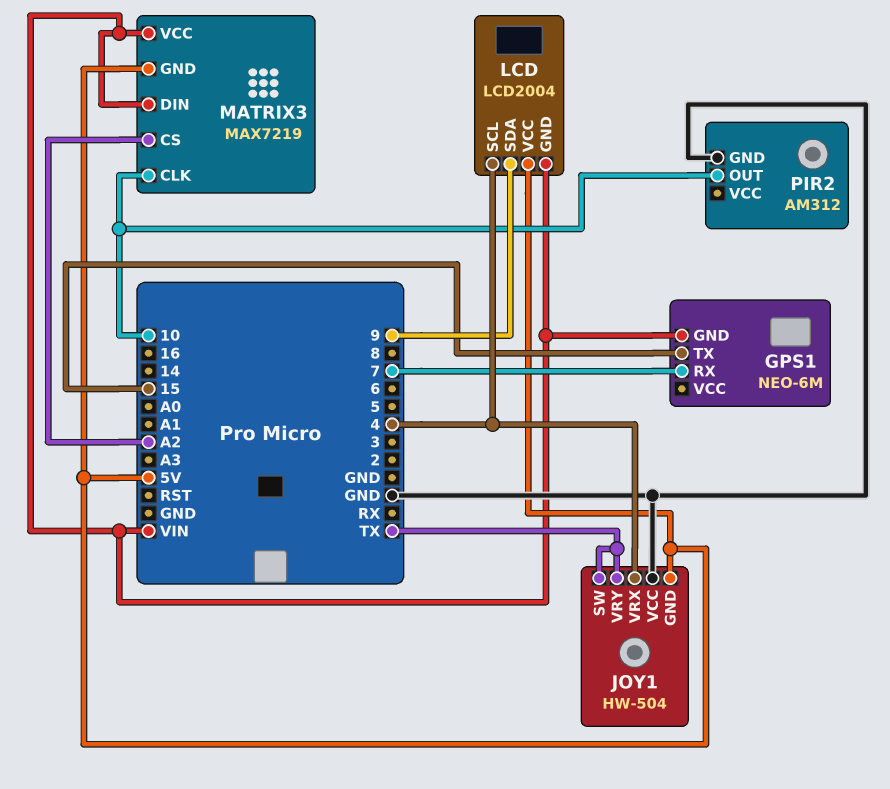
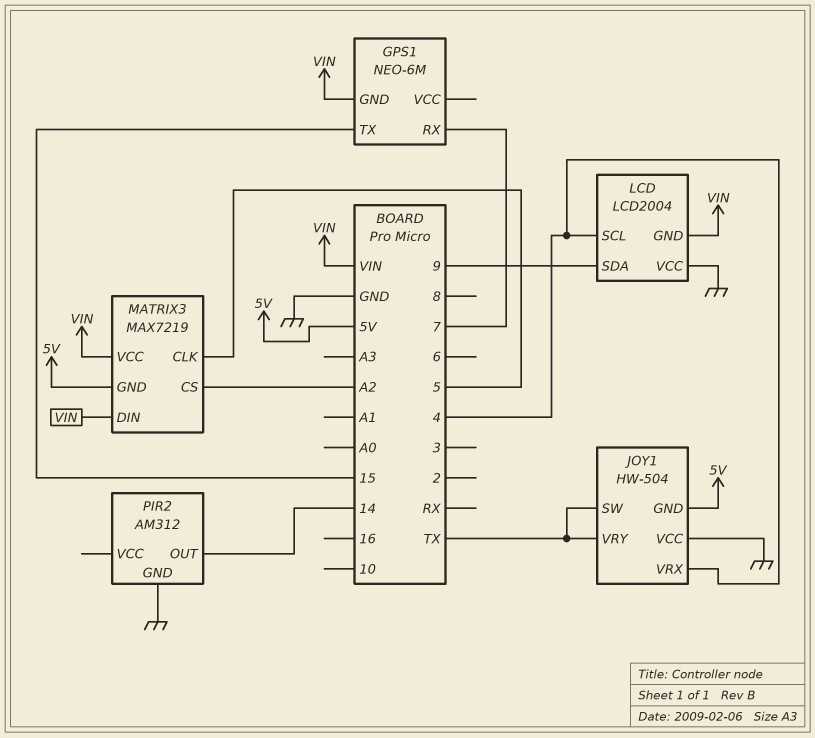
LCD pin VCC: 5V -> GND
MATRIX3 pin CLK: 10 -> 5
PIR2 pin OUT: 10 -> 14

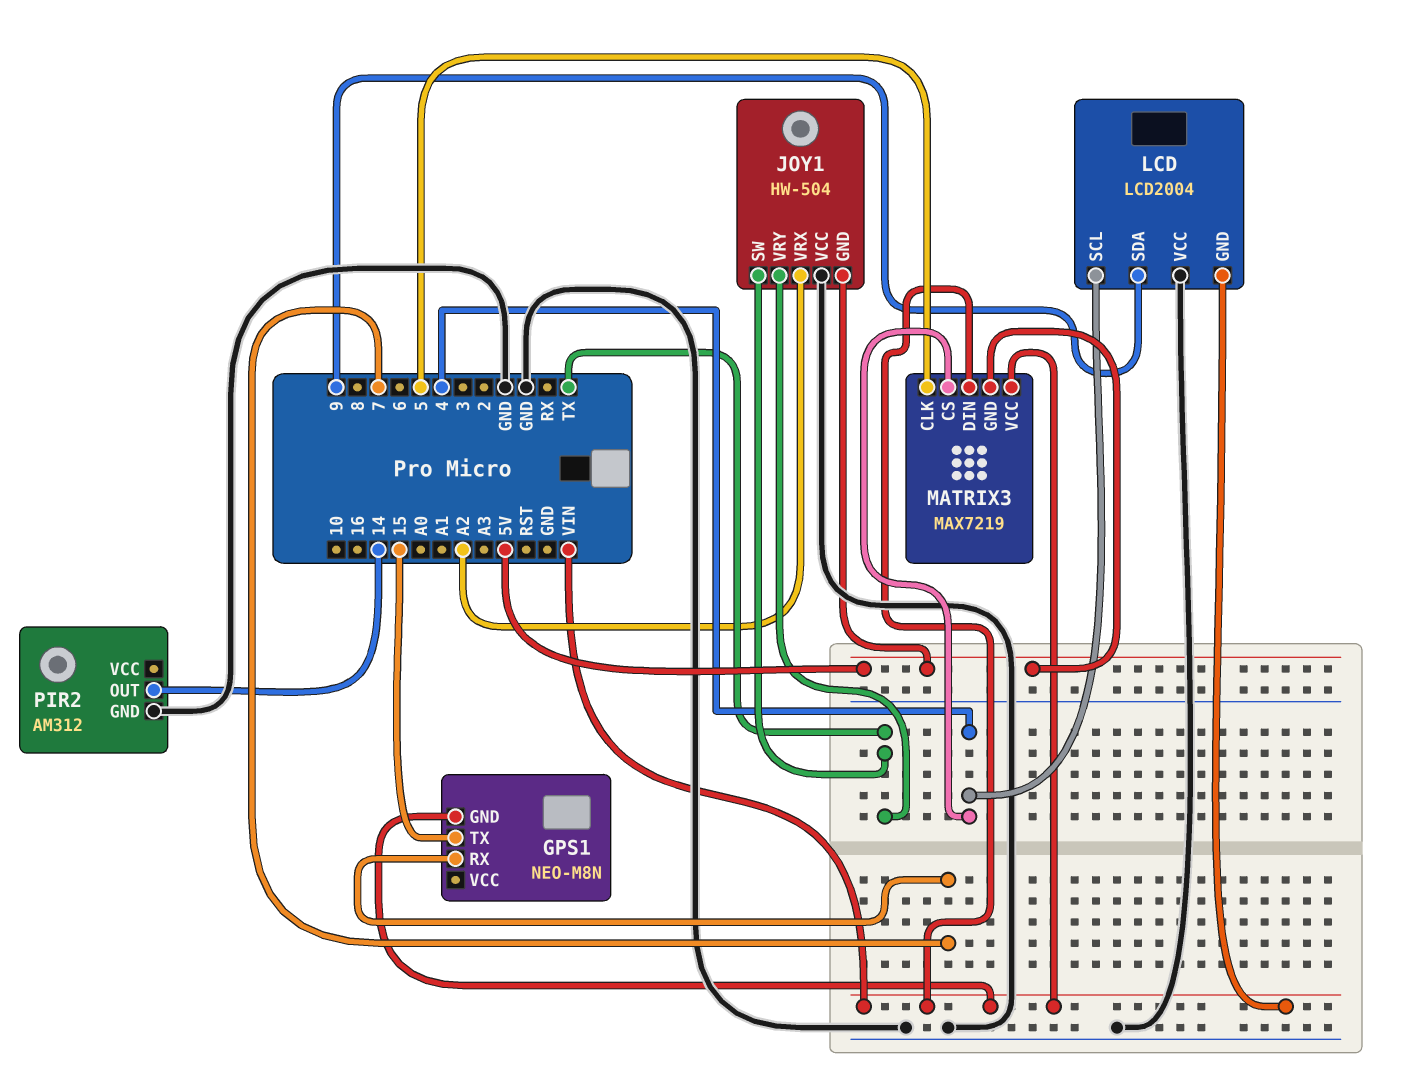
GPS1: NEO-6M -> NEO-M8N
JOY1 pin VRX: 4 -> A2
MATRIX3 pin CS: A2 -> 4

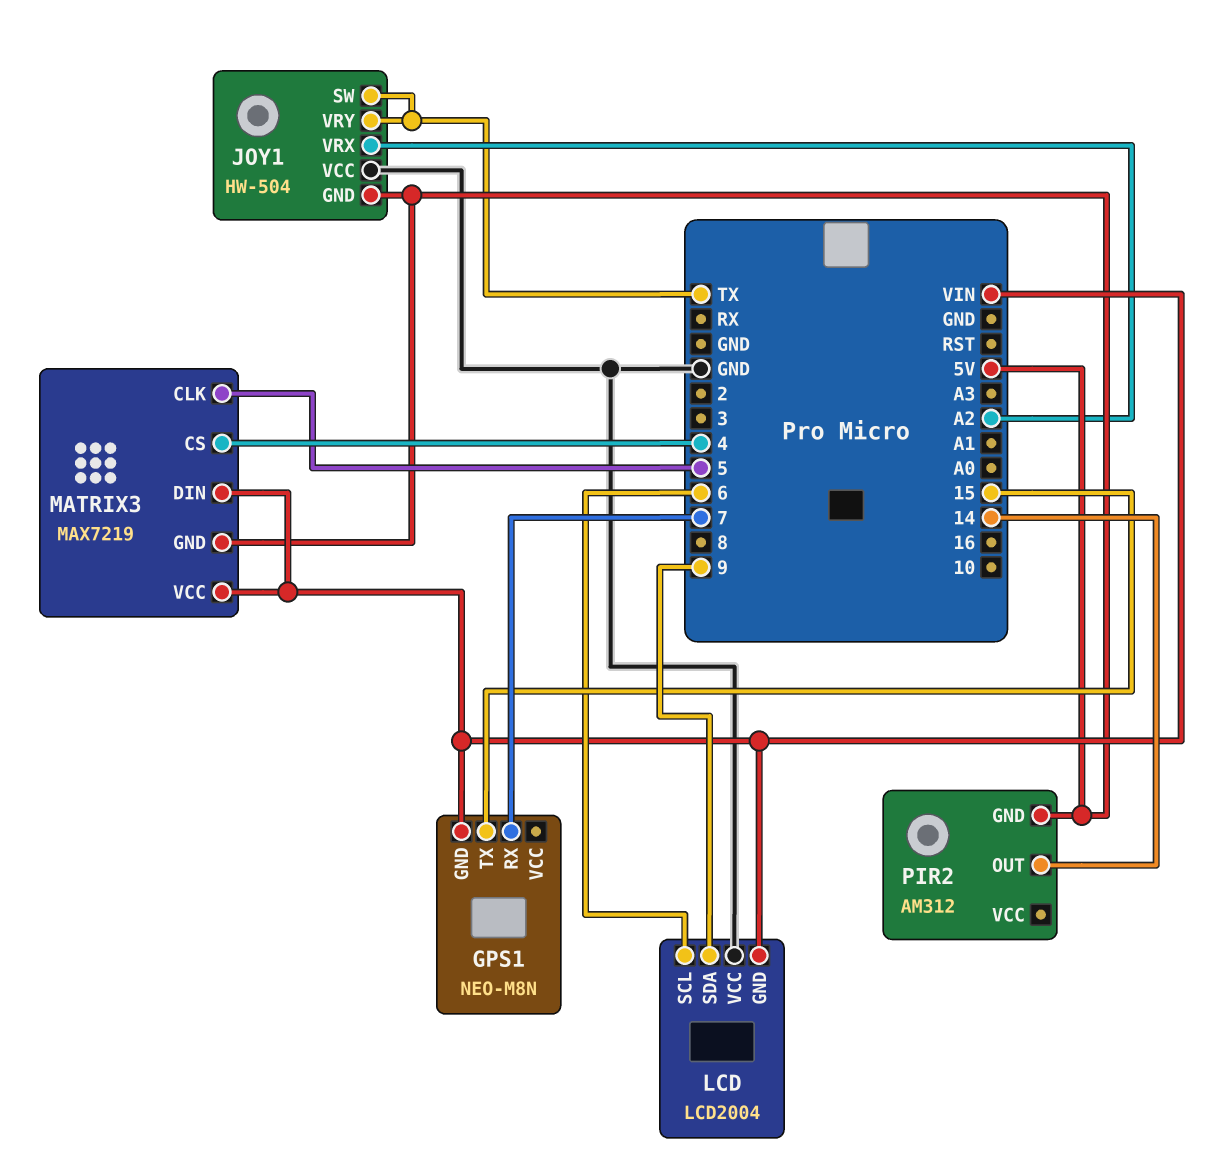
LCD pin SCL: 4 -> 6
PIR2 pin GND: GND -> 5V

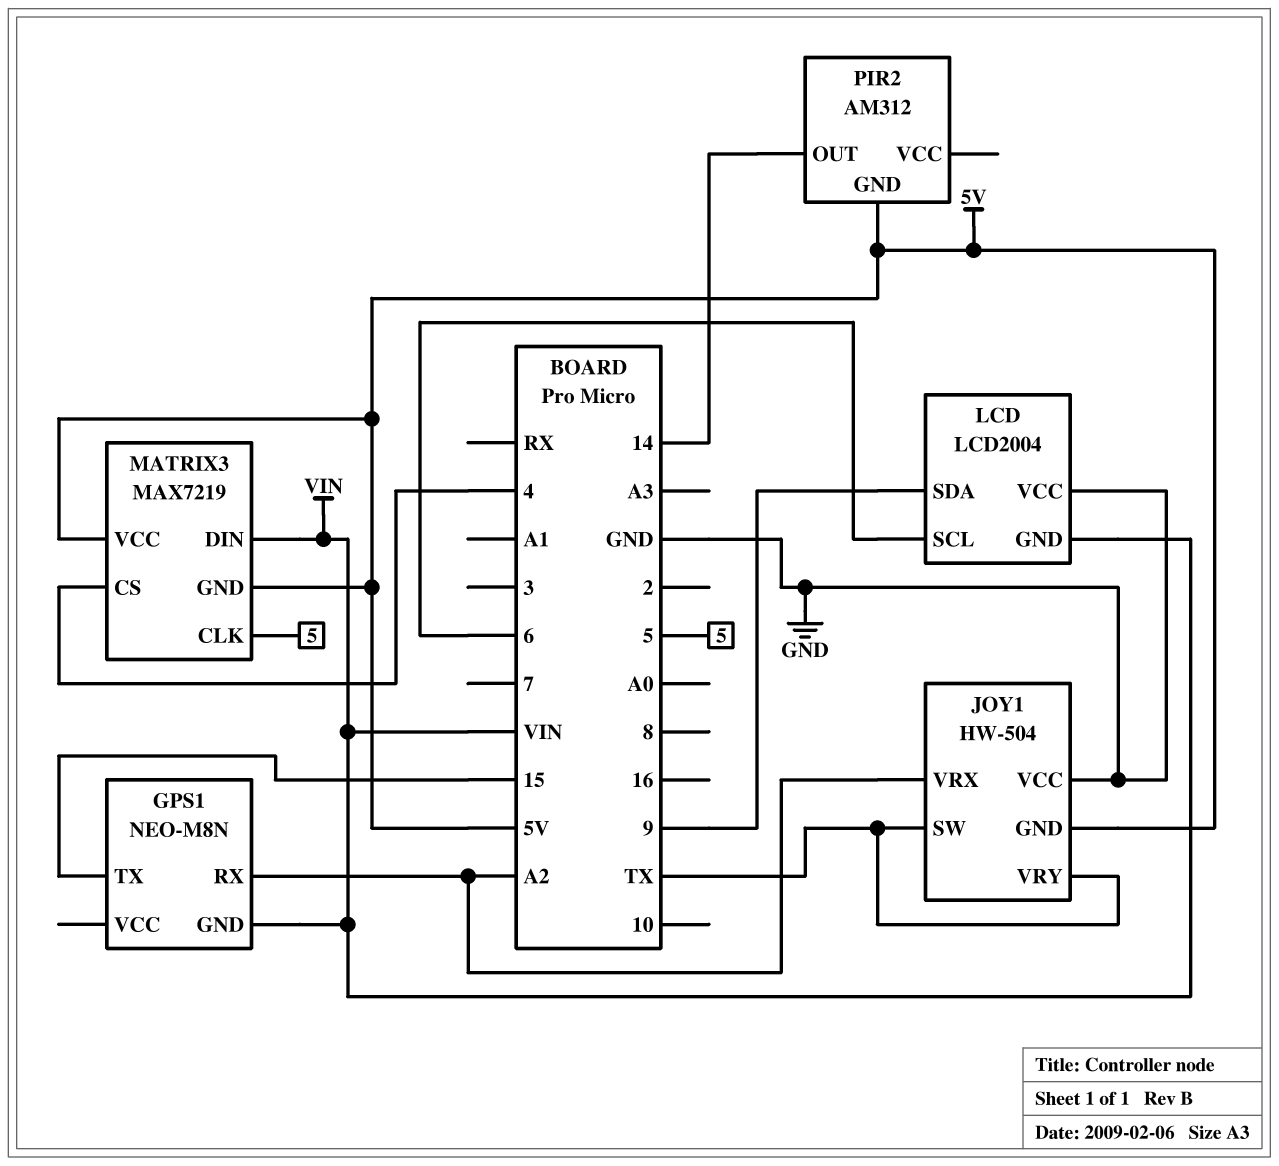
GPS1 pin RX: 7 -> A2
MATRIX3 pin VCC: VIN -> 5V

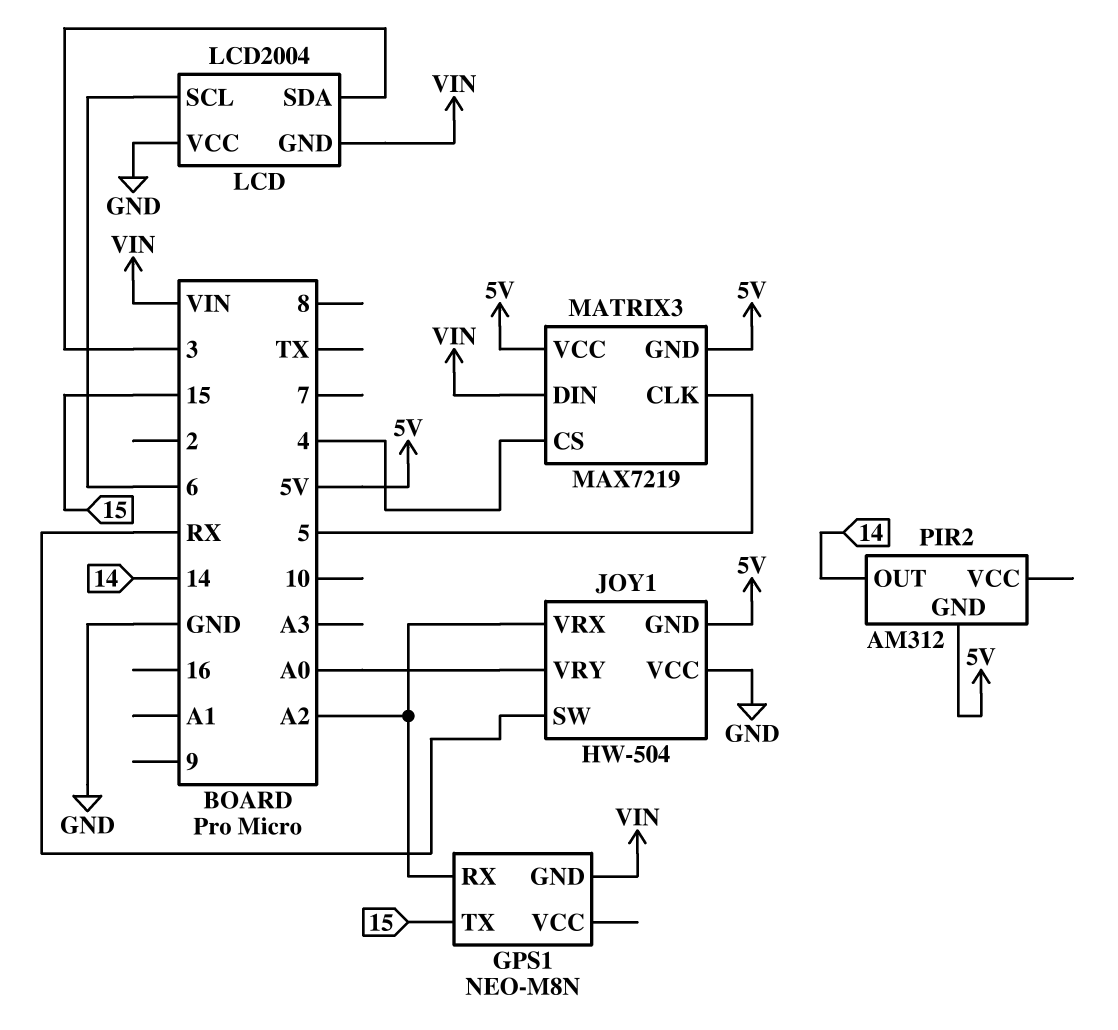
JOY1 pin SW: TX -> RX
JOY1 pin VRY: TX -> A0
LCD pin SDA: 9 -> 3

